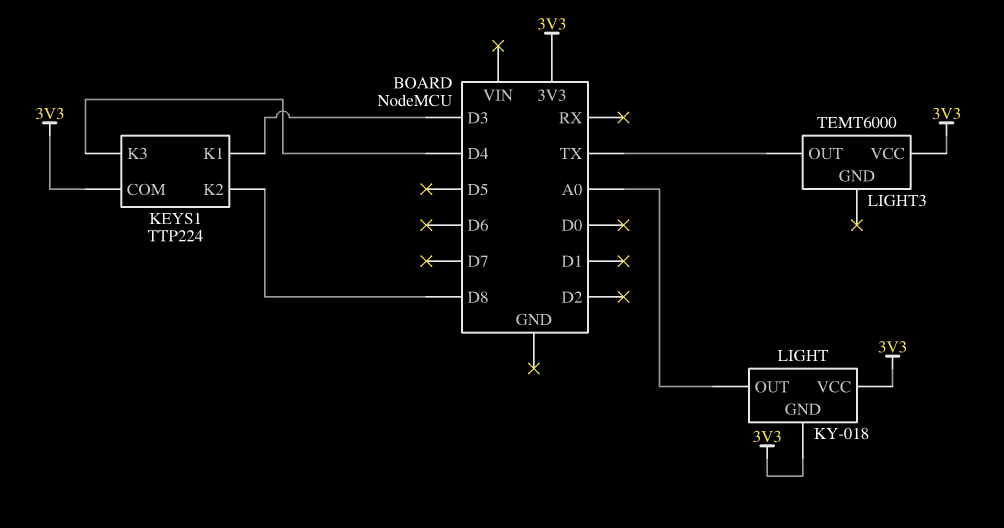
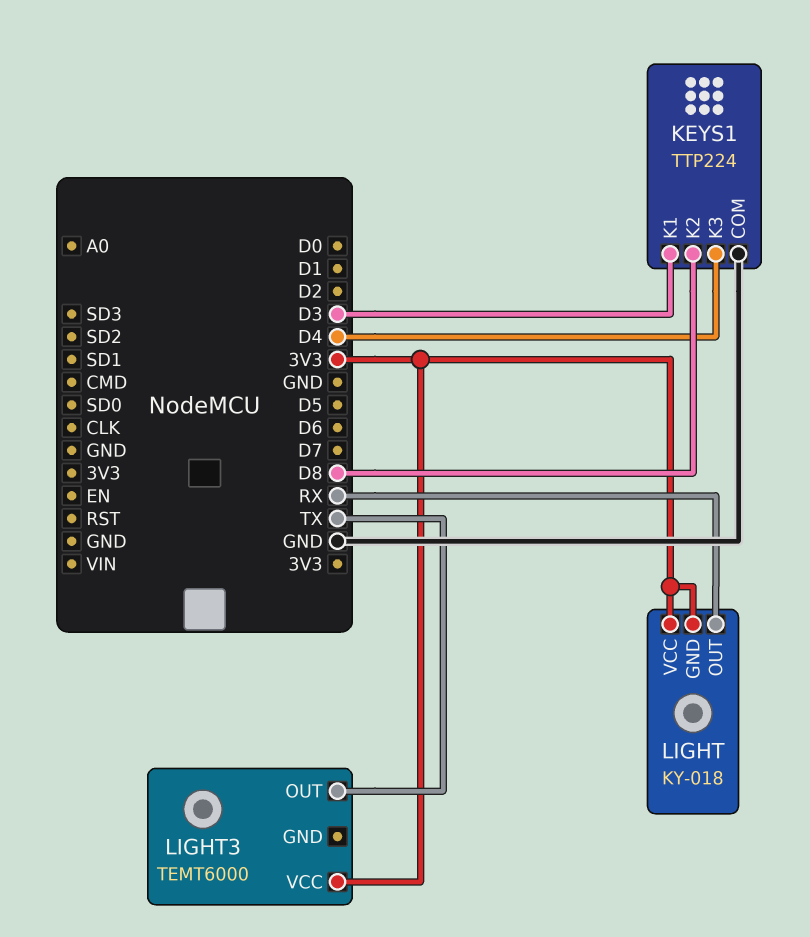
KEYS1 pin COM: 3V3 -> GND
LIGHT pin OUT: A0 -> RX

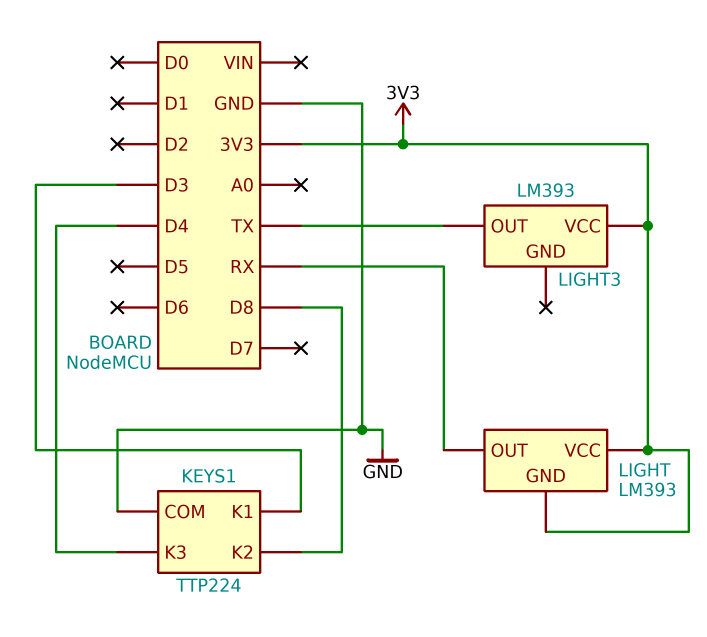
LIGHT: KY-018 -> LM393
LIGHT3: TEMT6000 -> LM393

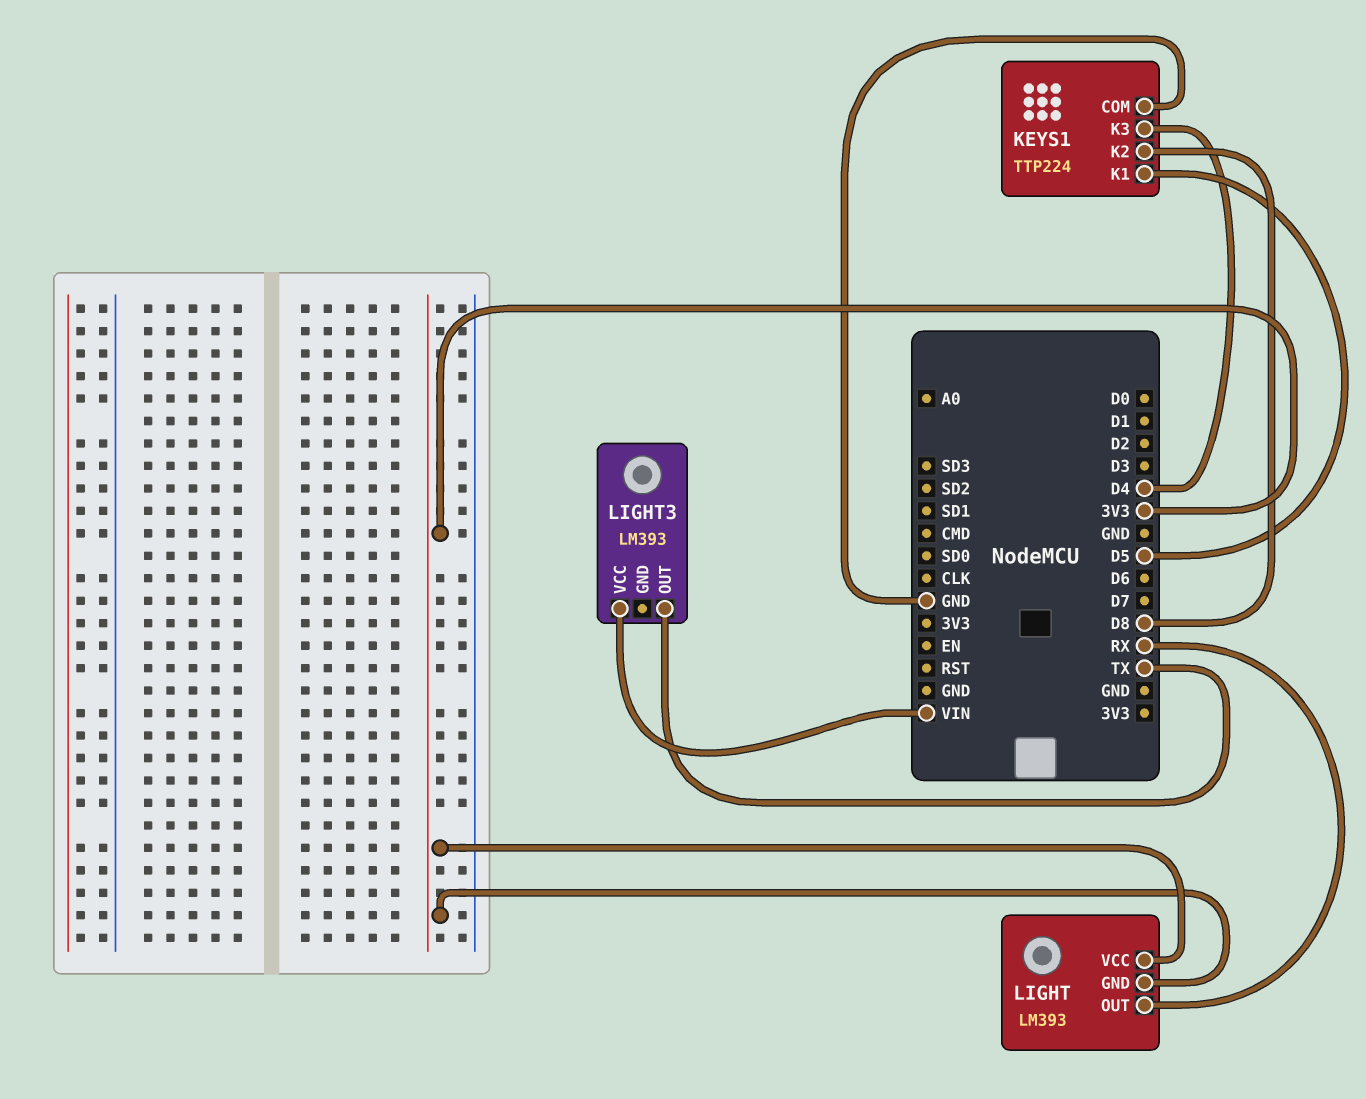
KEYS1 pin K1: D3 -> D5
LIGHT3 pin VCC: 3V3 -> VIN

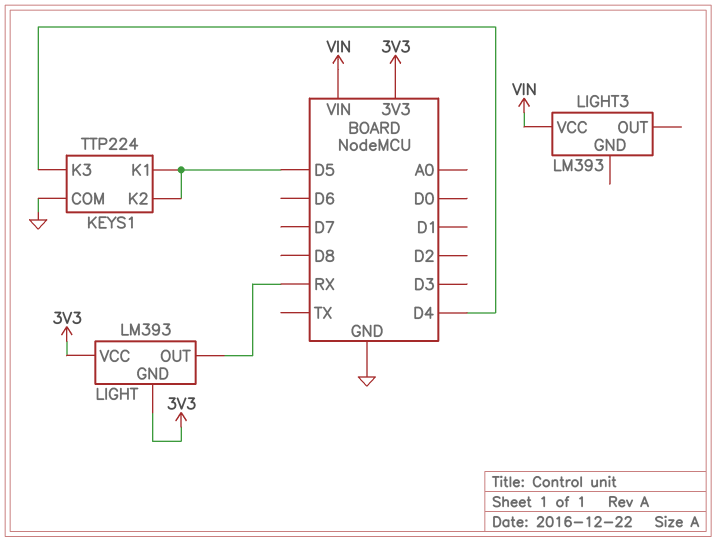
KEYS1 pin K2: D8 -> D5
LIGHT3 pin OUT: TX -> none

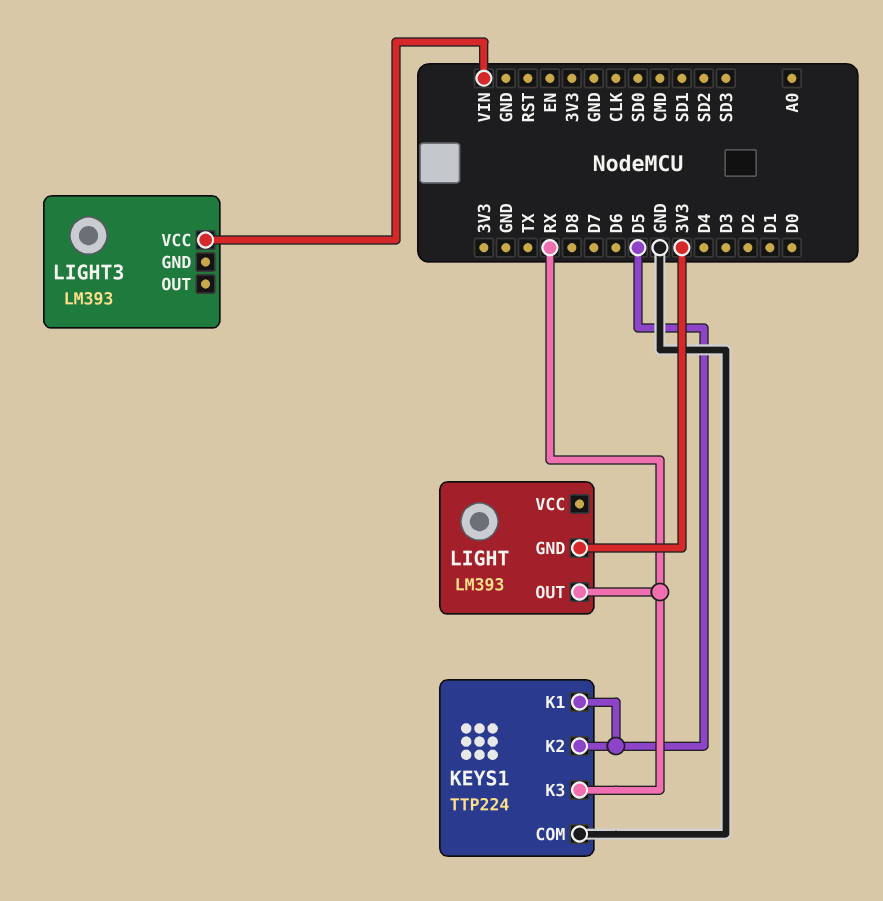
KEYS1 pin K3: D4 -> RX
LIGHT pin VCC: 3V3 -> none

